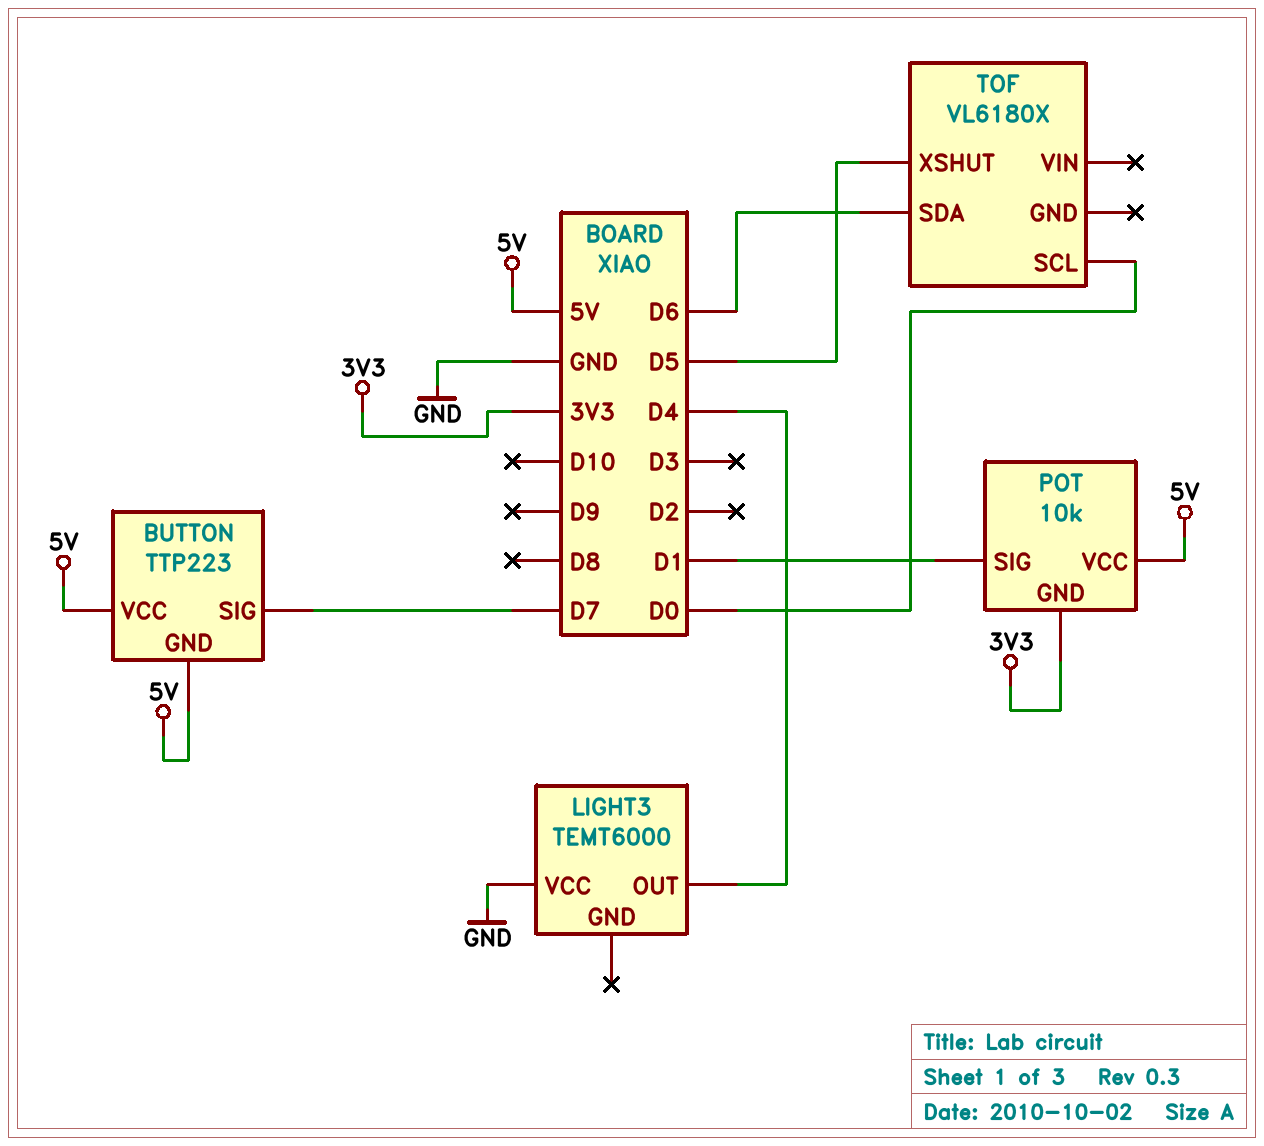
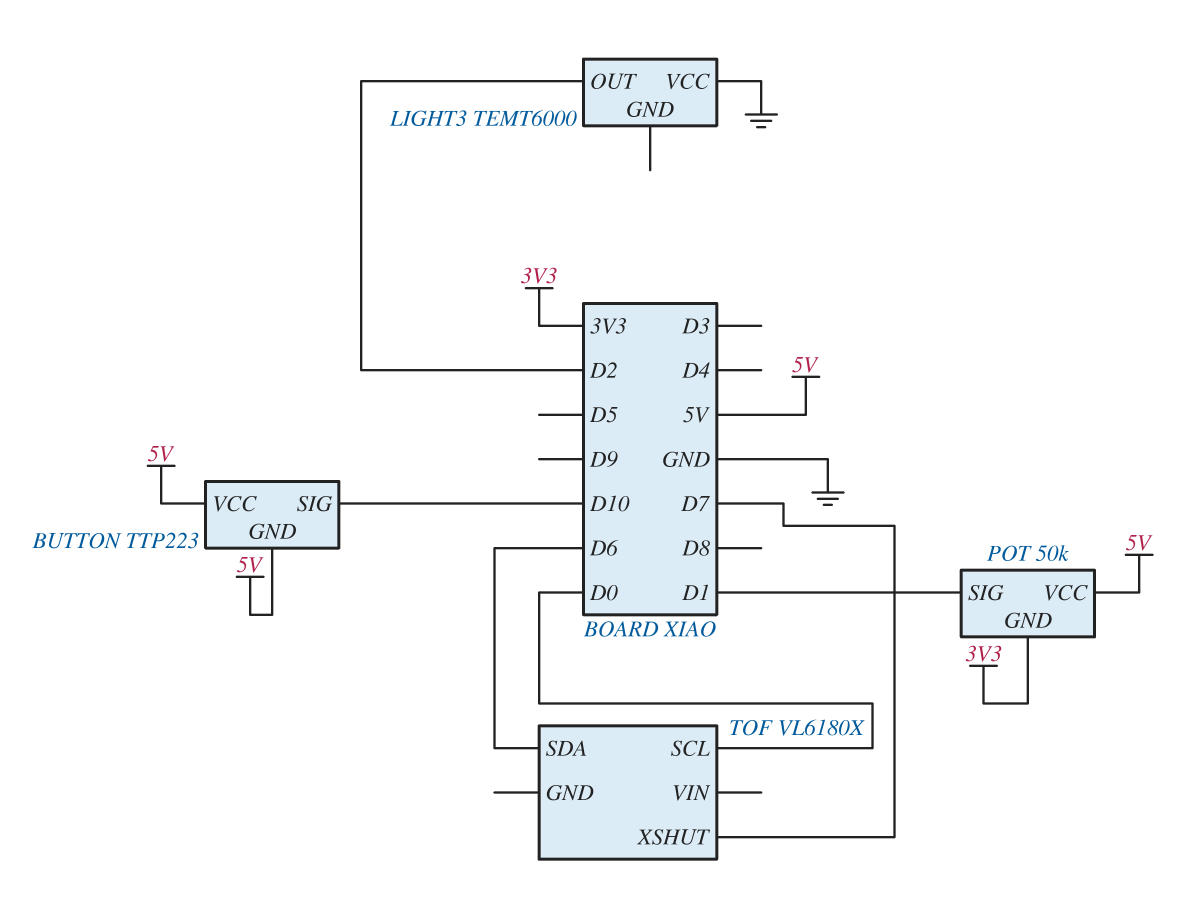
BUTTON pin SIG: D7 -> D10
LIGHT3 pin OUT: D4 -> D2
POT: 10k -> 50k
TOF pin XSHUT: D5 -> D7

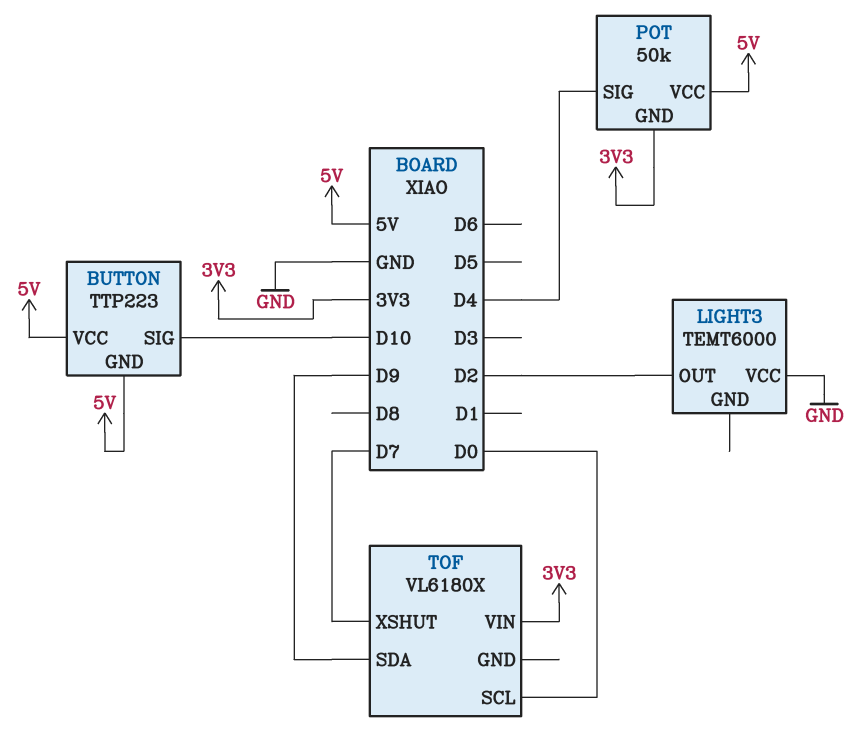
POT pin SIG: D1 -> D4
TOF pin SDA: D6 -> D9
TOF pin VIN: none -> 3V3

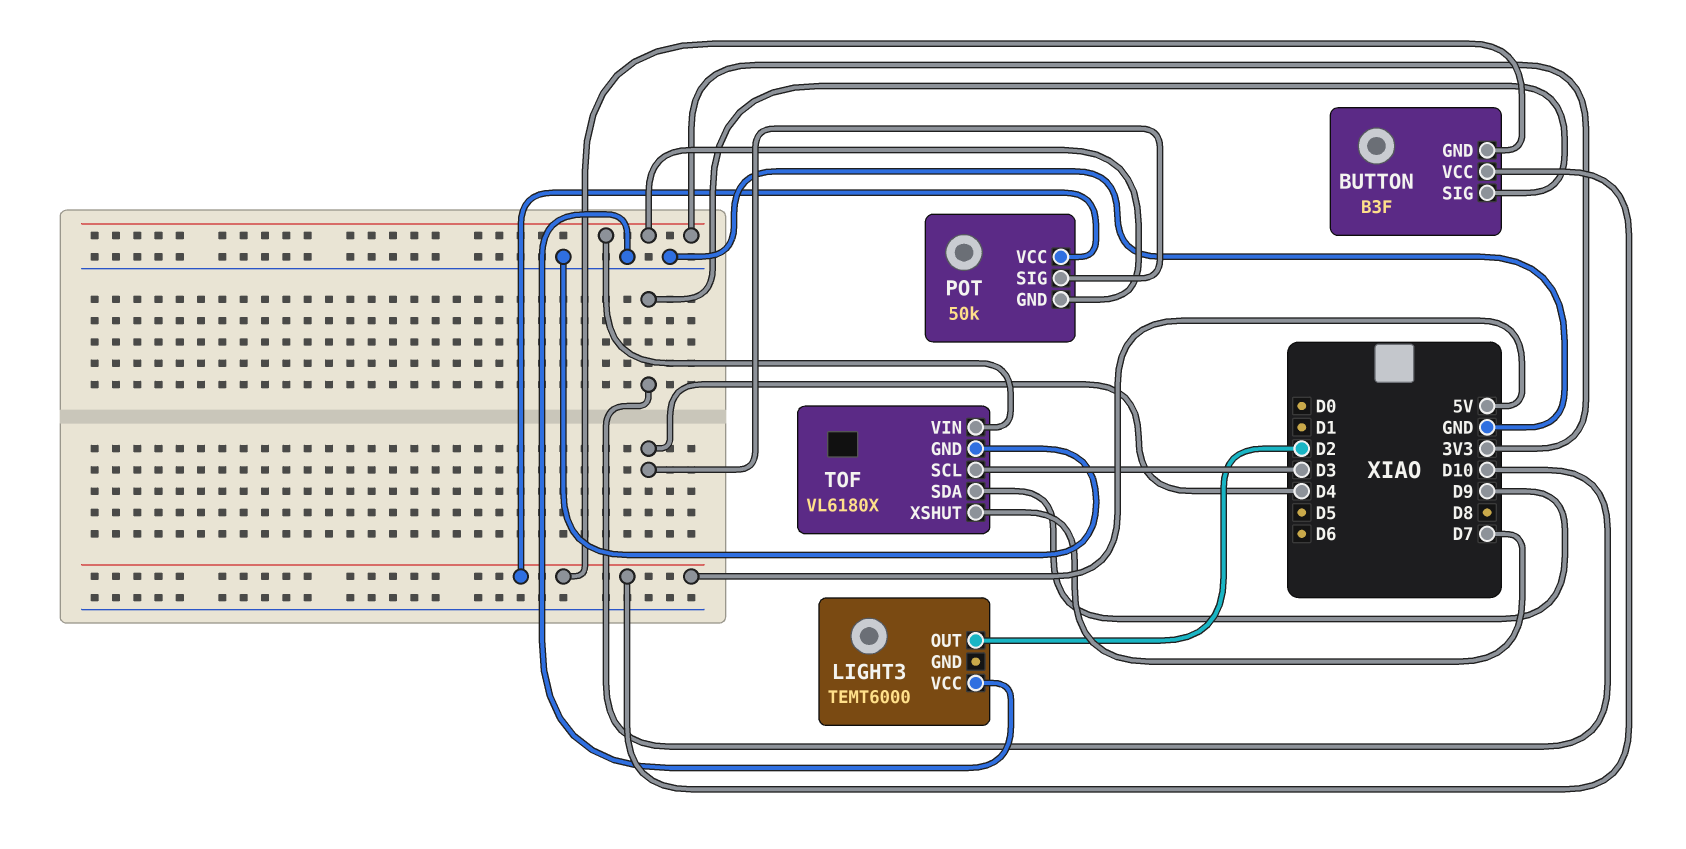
BUTTON: TTP223 -> B3F
TOF pin GND: none -> GND
TOF pin SCL: D0 -> D3

